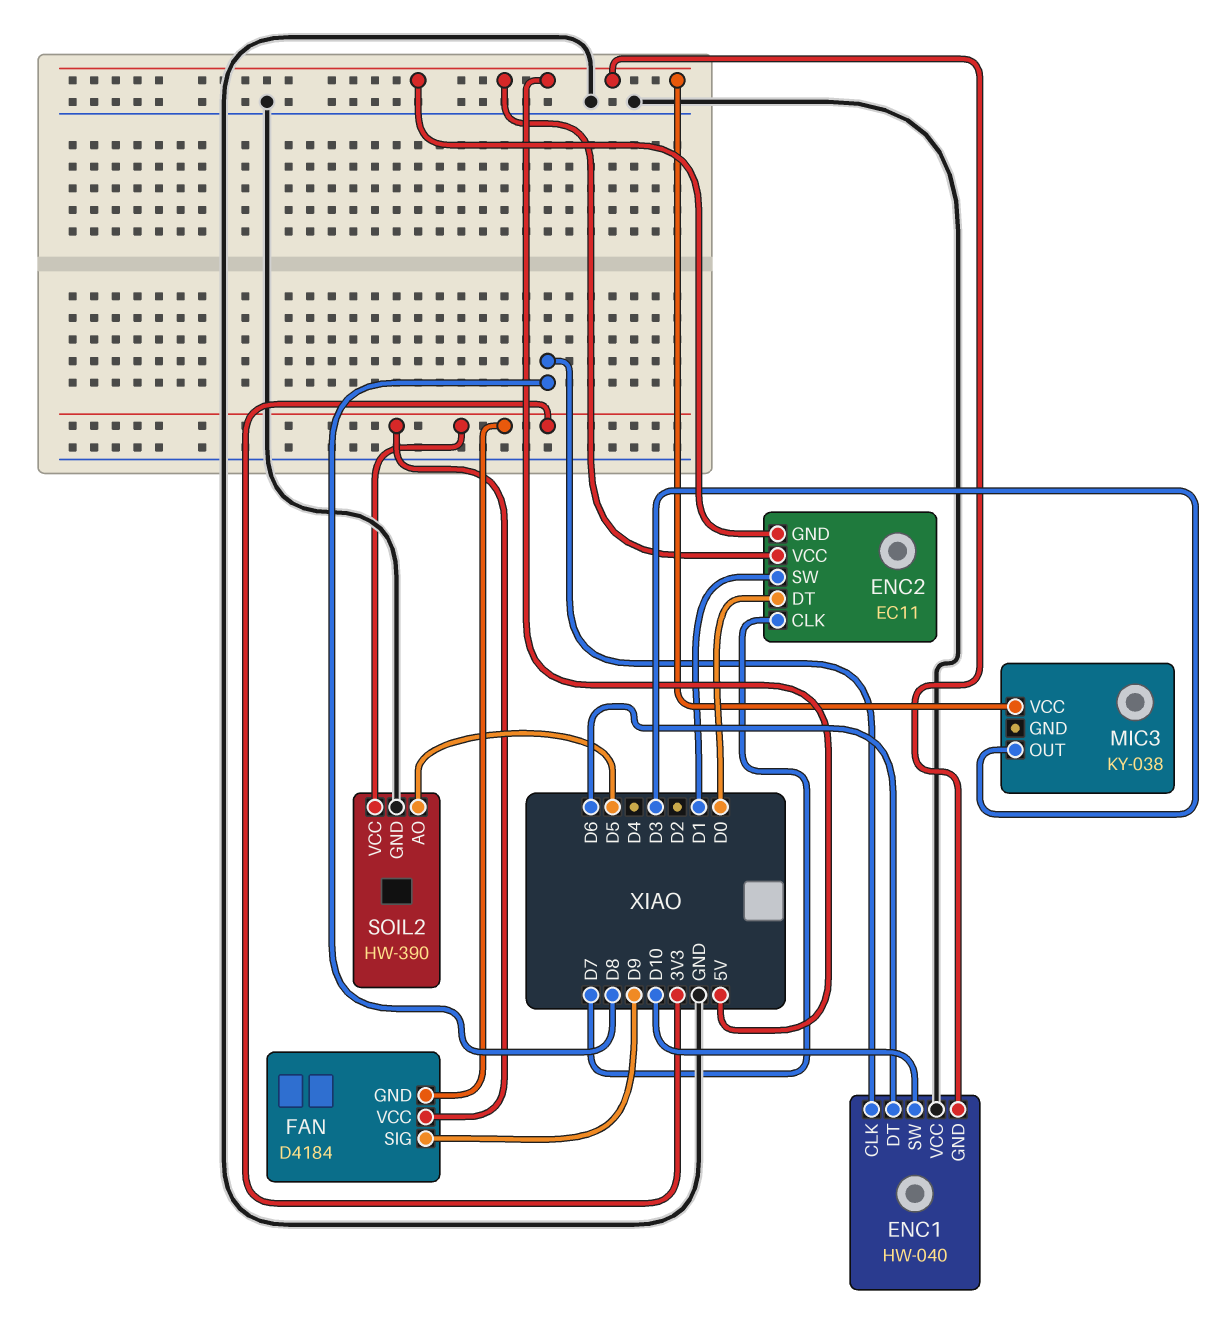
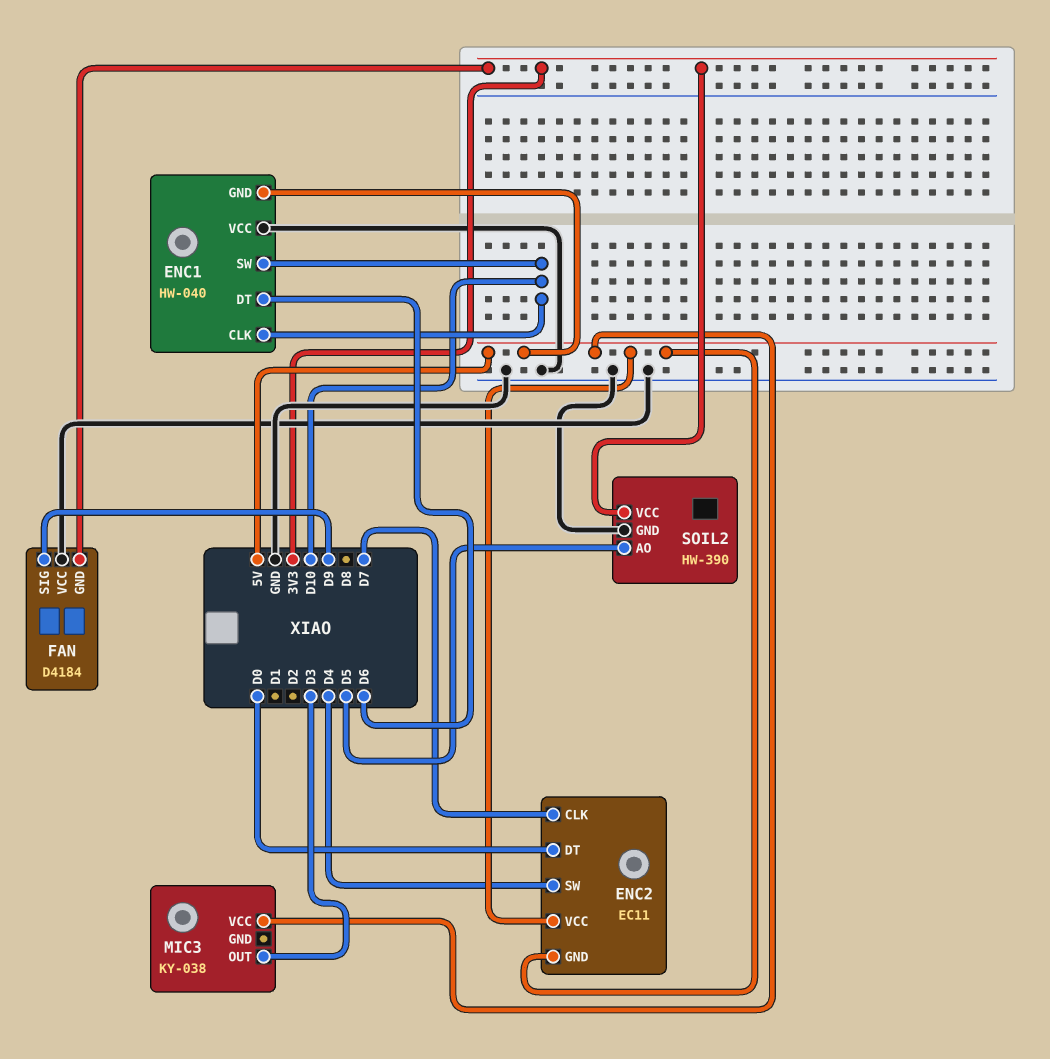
ENC1 pin CLK: D8 -> D10
ENC2 pin SW: D1 -> D4
FAN pin VCC: 3V3 -> GND

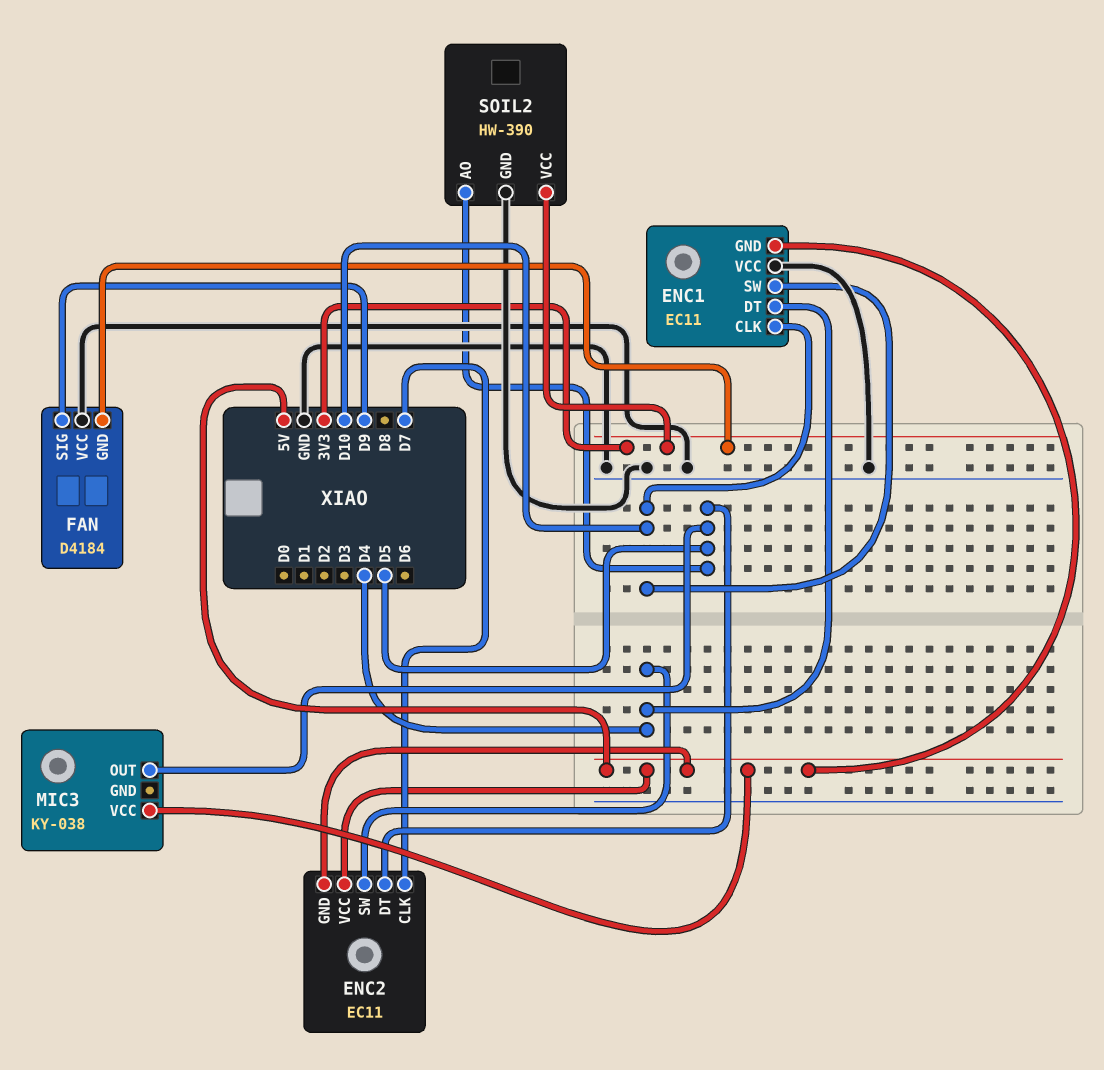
ENC1: HW-040 -> EC11
ENC1 pin DT: D6 -> D4
ENC2 pin DT: D0 -> D5
MIC3 pin OUT: D3 -> D5

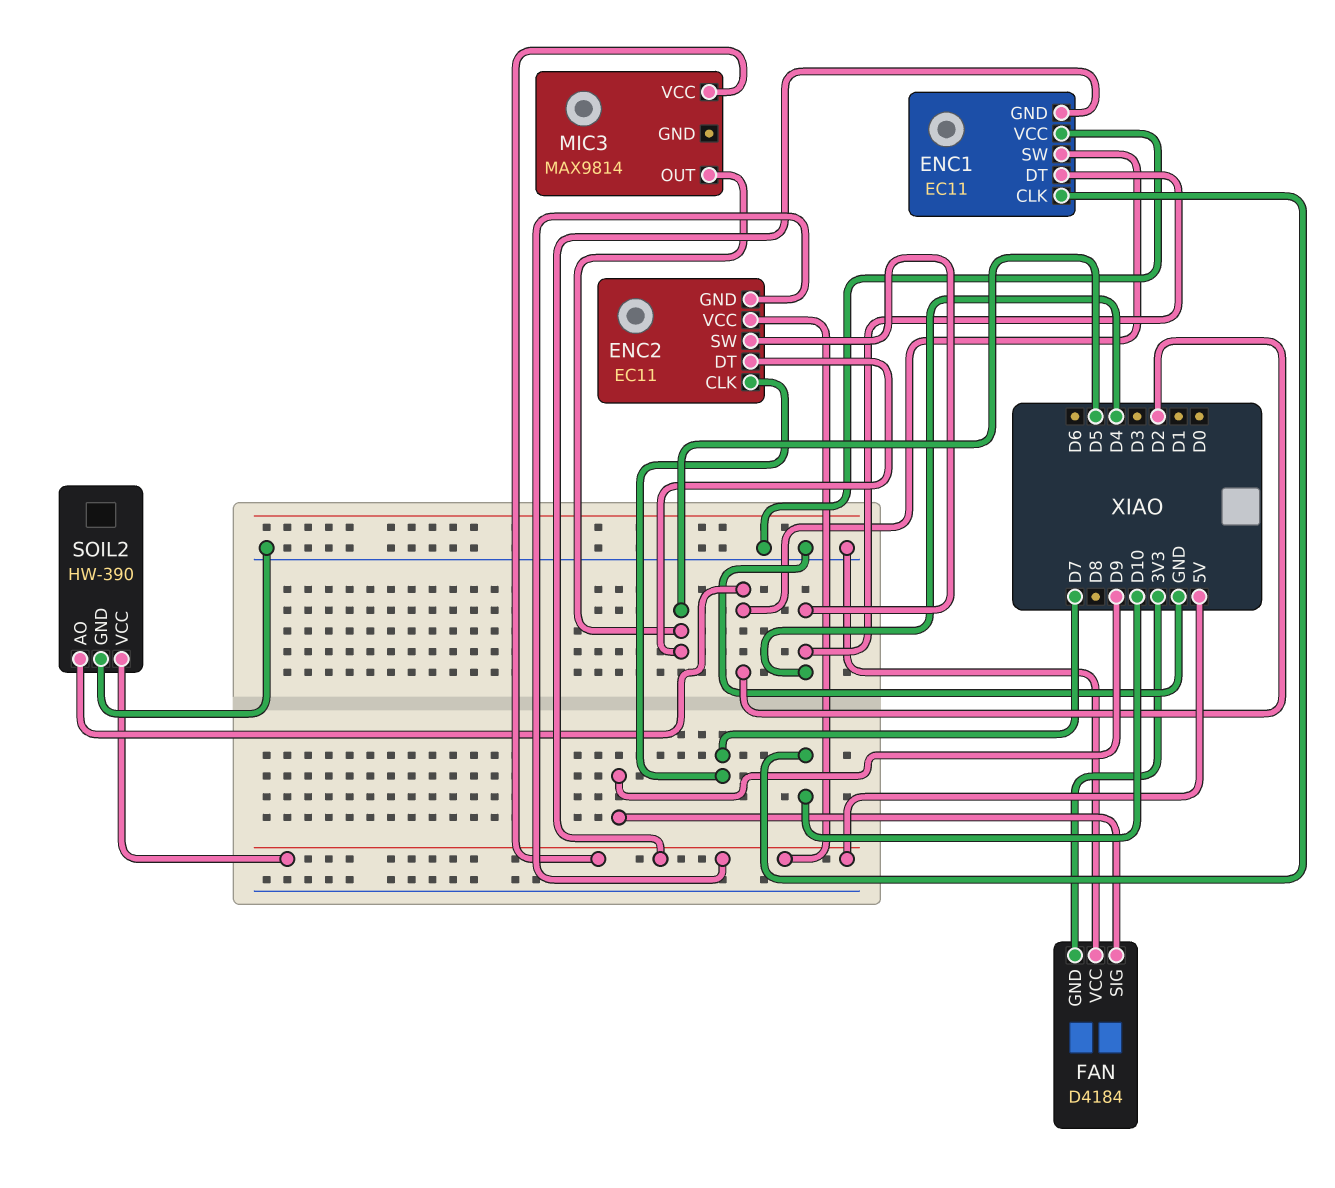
ENC1 pin SW: D10 -> D2
MIC3: KY-038 -> MAX9814
SOIL2 pin AO: D5 -> D2
SOIL2 pin VCC: 3V3 -> 5V

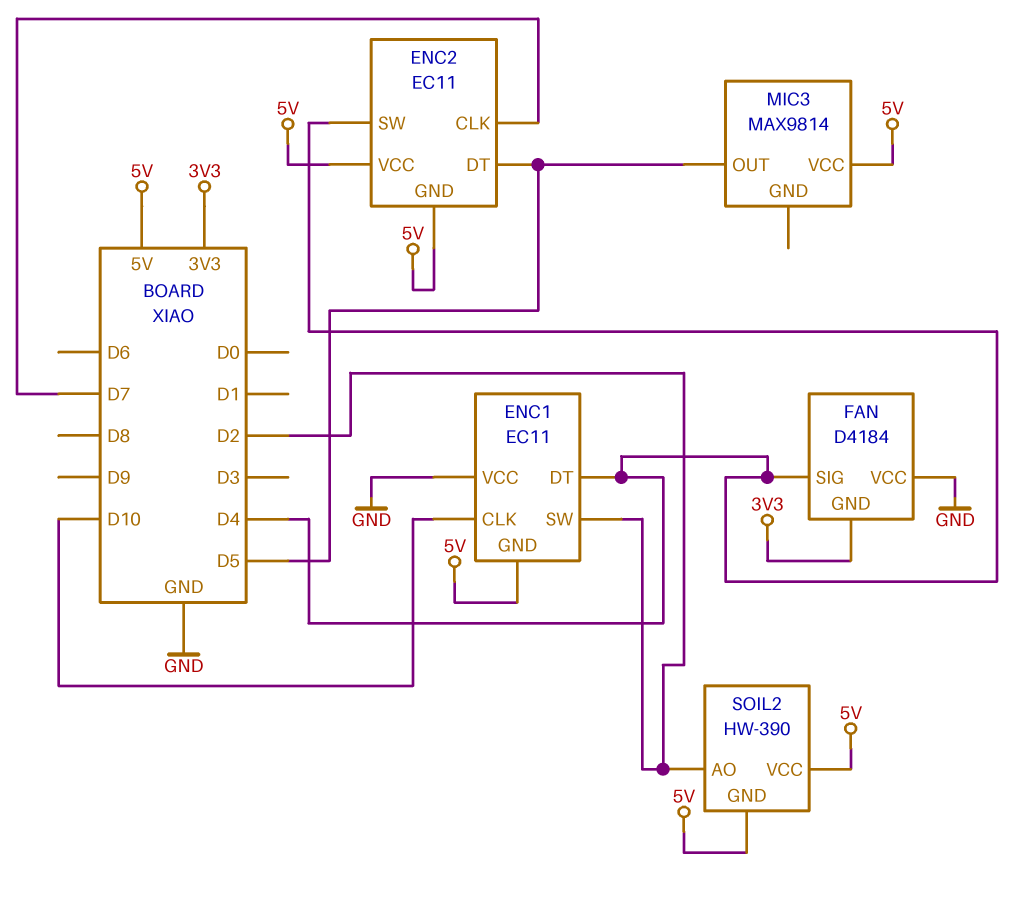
FAN pin SIG: D9 -> D4
SOIL2 pin GND: GND -> 5V

